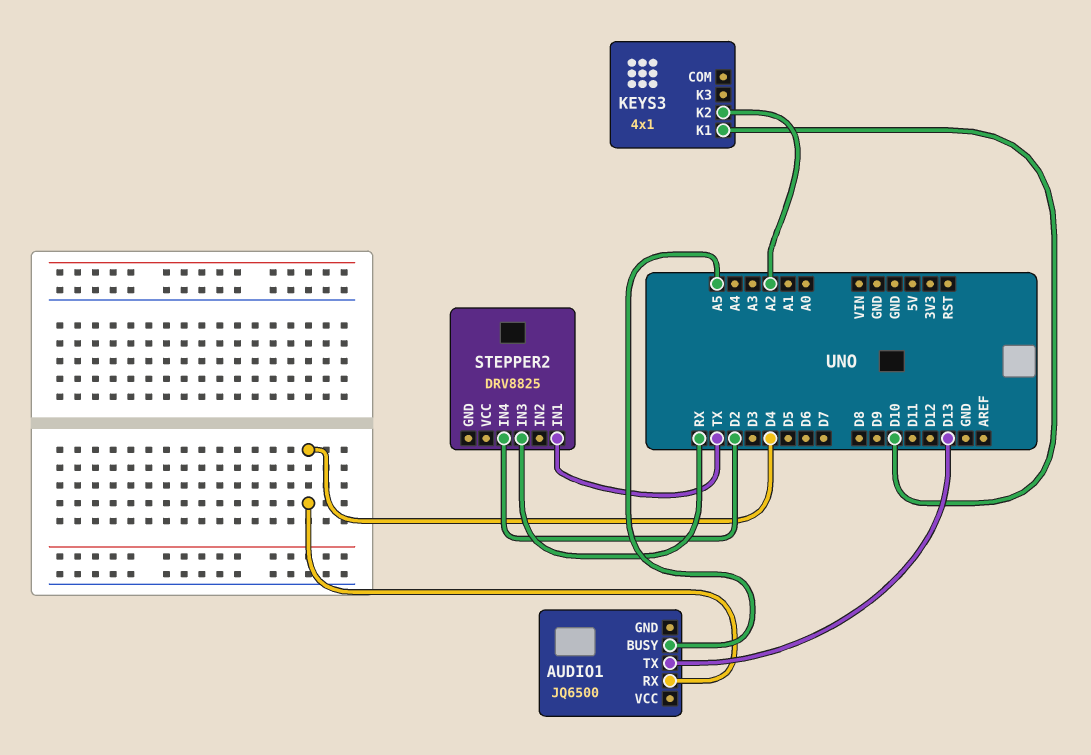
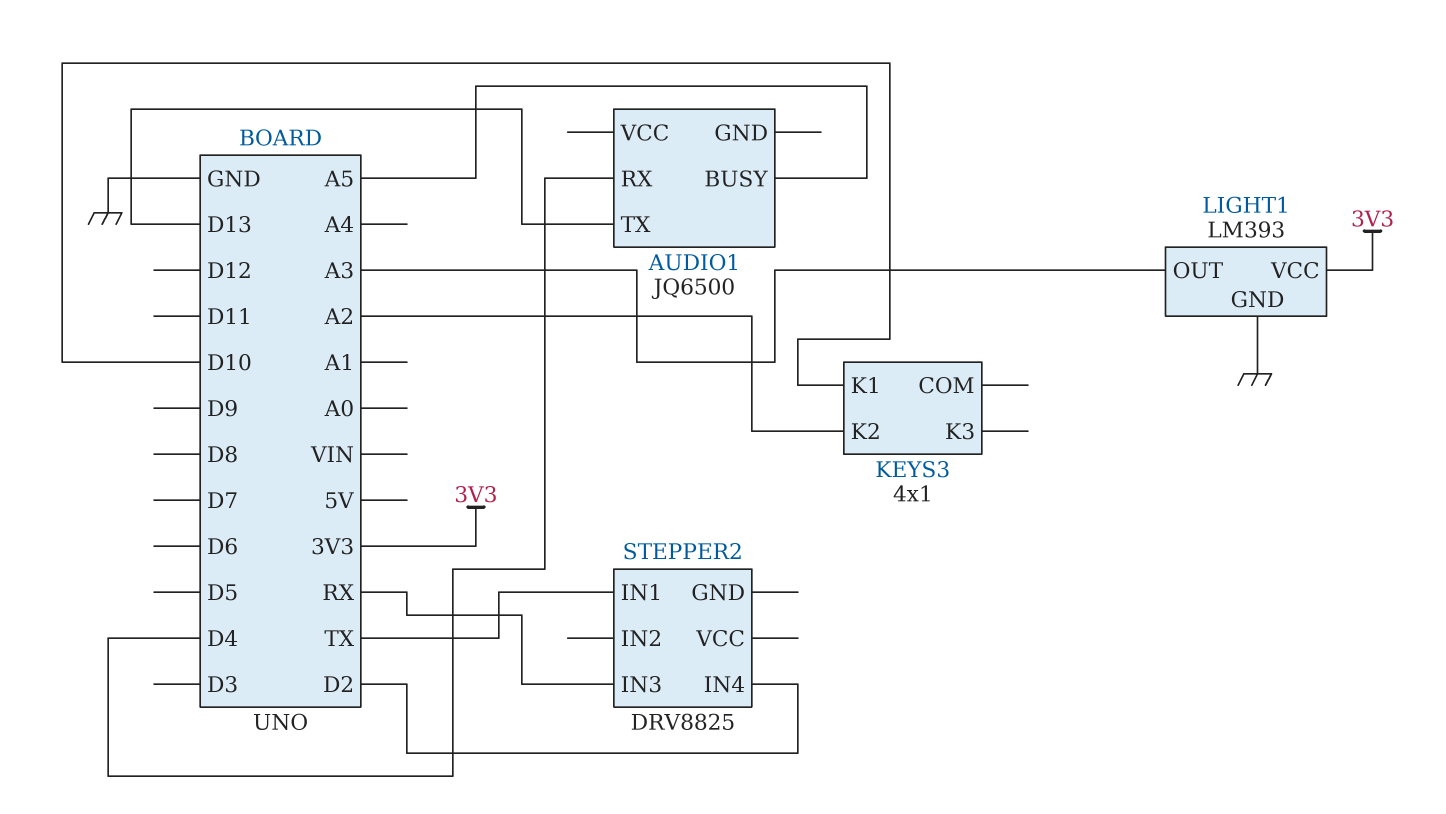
LIGHT1: none -> LM393
LIGHT1 pin GND: none -> GND
LIGHT1 pin OUT: none -> A3
LIGHT1 pin VCC: none -> 3V3

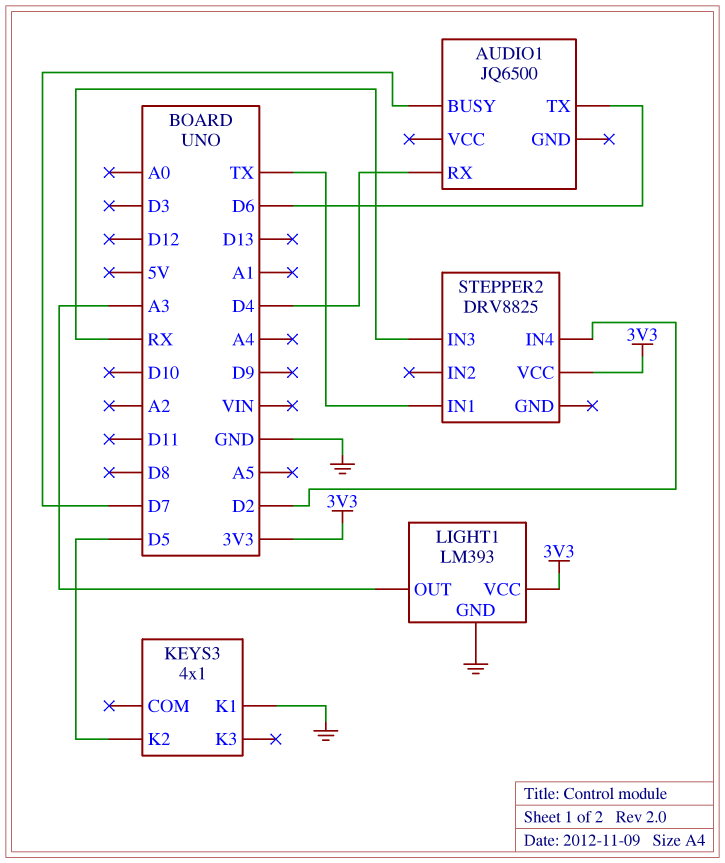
AUDIO1 pin BUSY: A5 -> D7
AUDIO1 pin TX: D13 -> D6
KEYS3 pin K1: D10 -> GND
KEYS3 pin K2: A2 -> D5
STEPPER2 pin VCC: none -> 3V3

